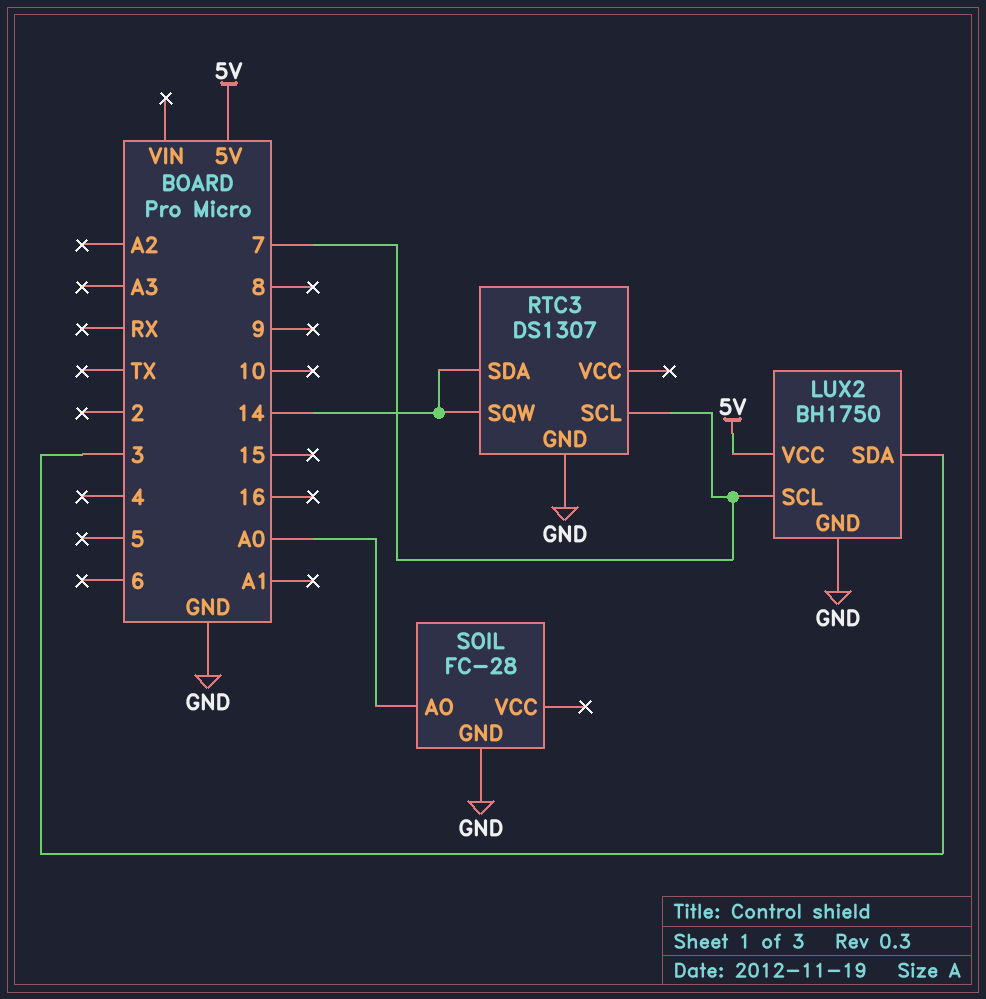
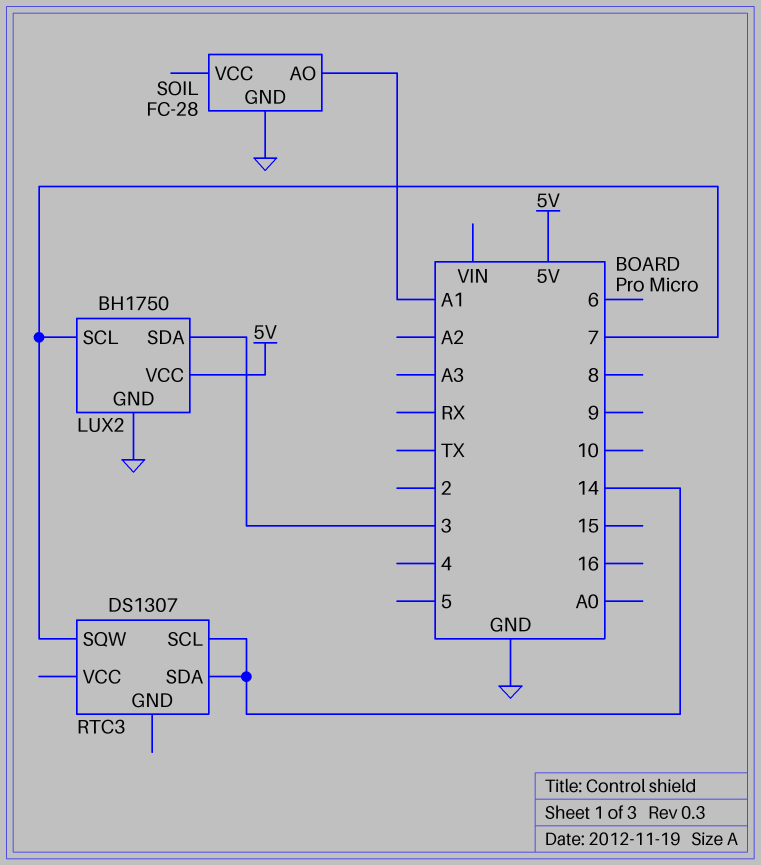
RTC3 pin GND: GND -> none
RTC3 pin SCL: 7 -> 14
RTC3 pin SQW: 14 -> 7
SOIL pin AO: A0 -> A1

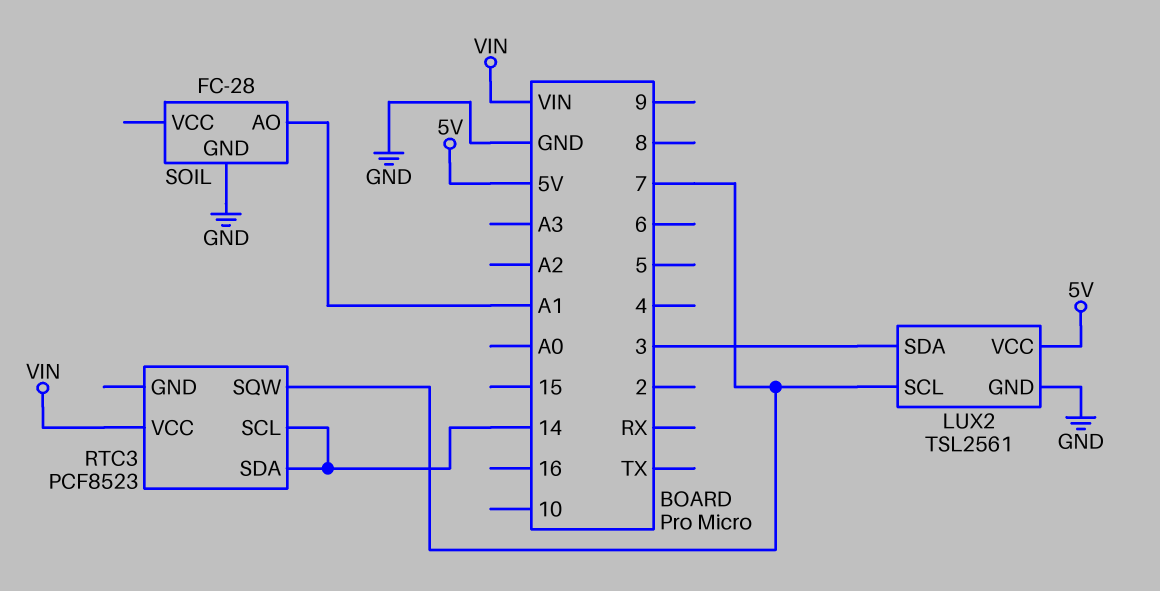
LUX2: BH1750 -> TSL2561
RTC3: DS1307 -> PCF8523
RTC3 pin VCC: none -> VIN

